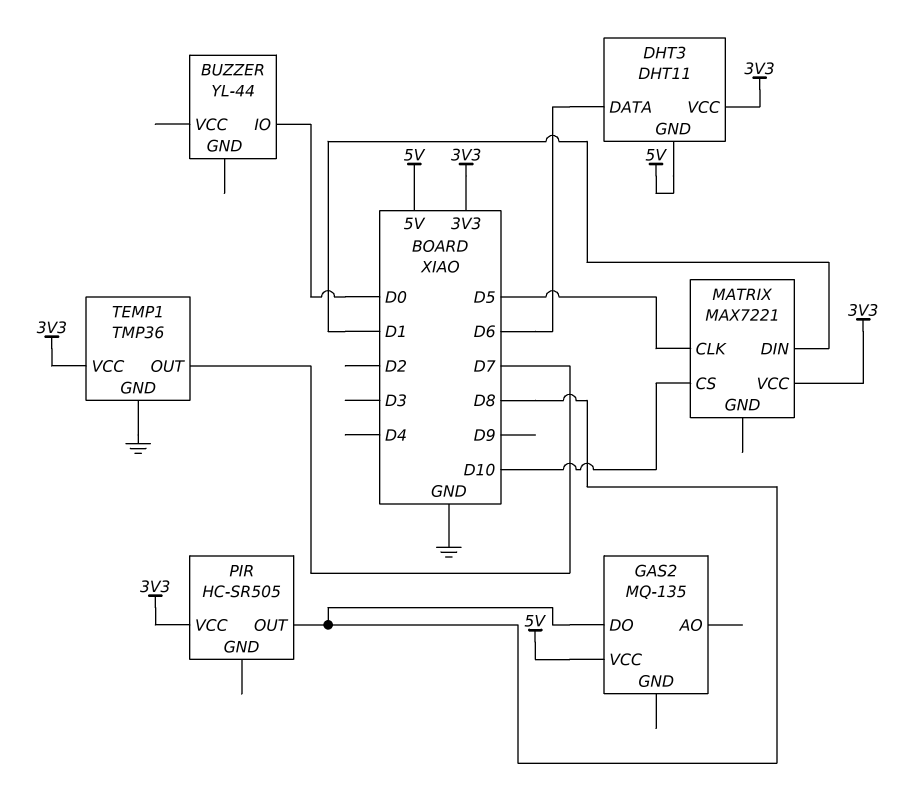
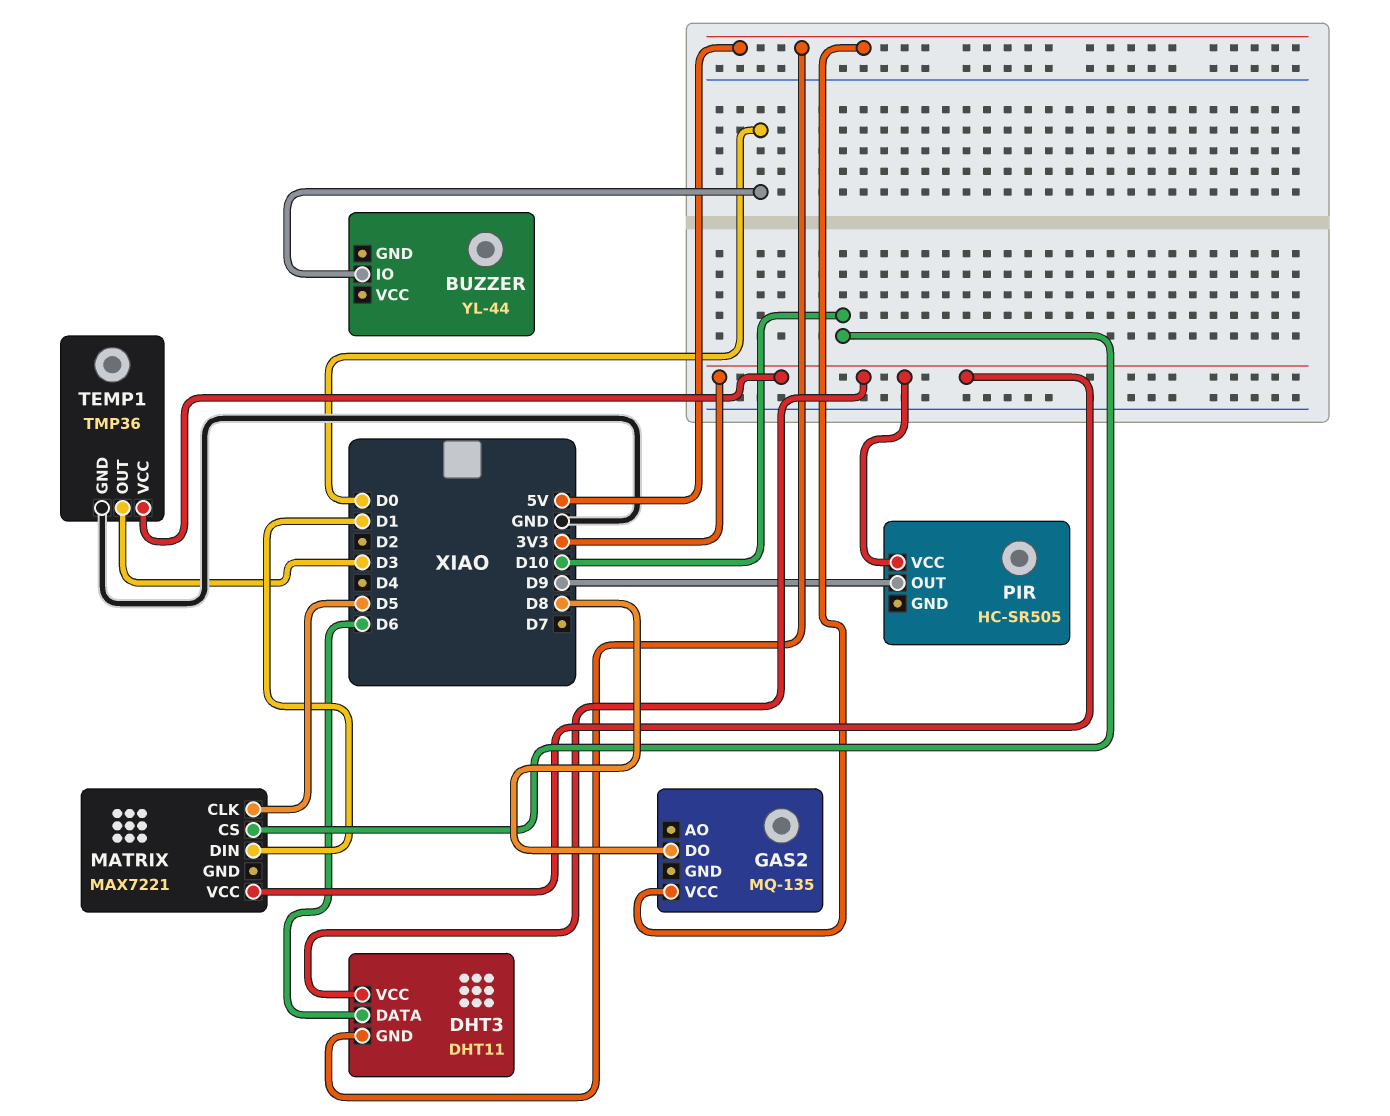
PIR pin OUT: D8 -> D9
TEMP1 pin OUT: D7 -> D3

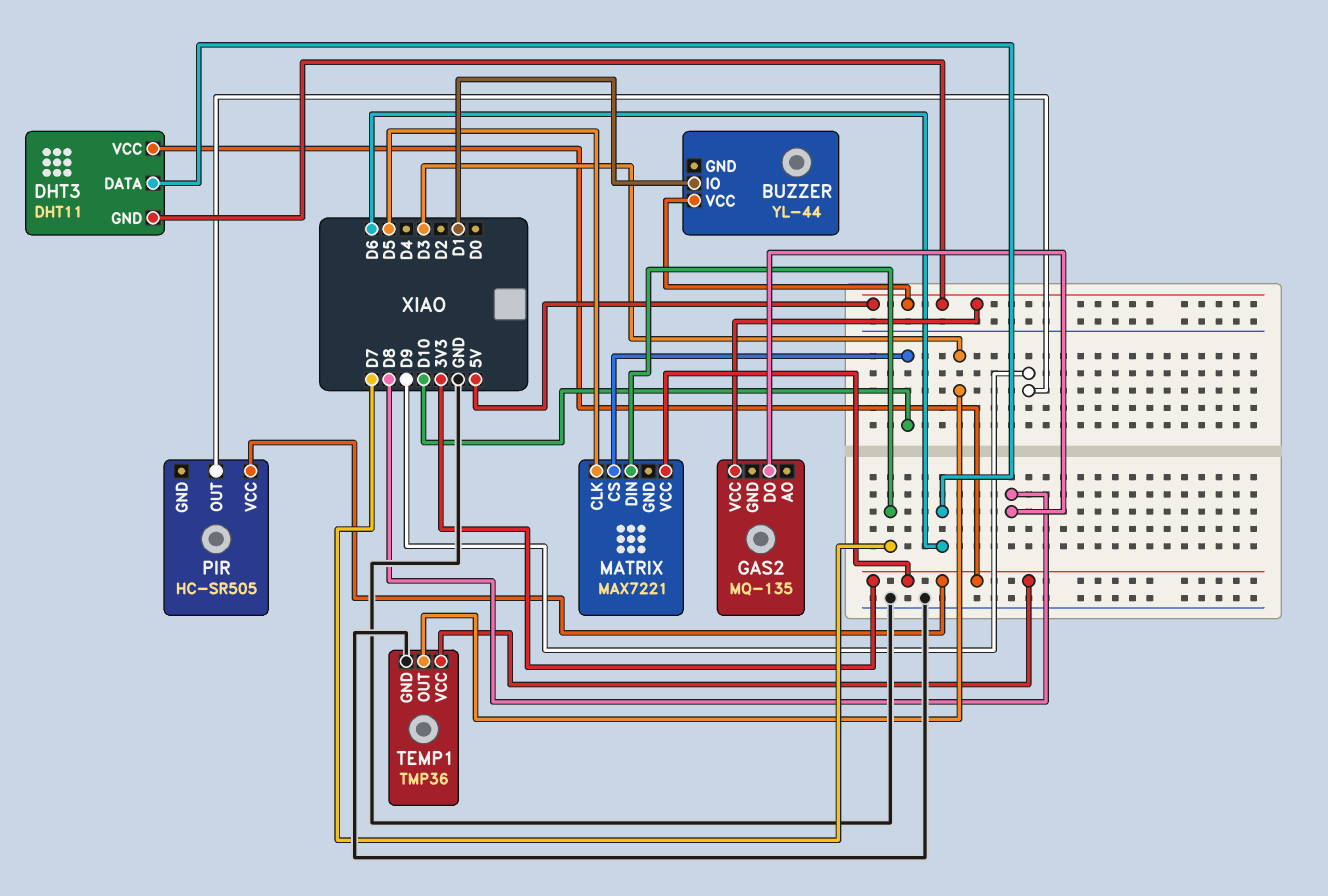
BUZZER pin IO: D0 -> D1
BUZZER pin VCC: none -> 5V
MATRIX pin DIN: D1 -> D7

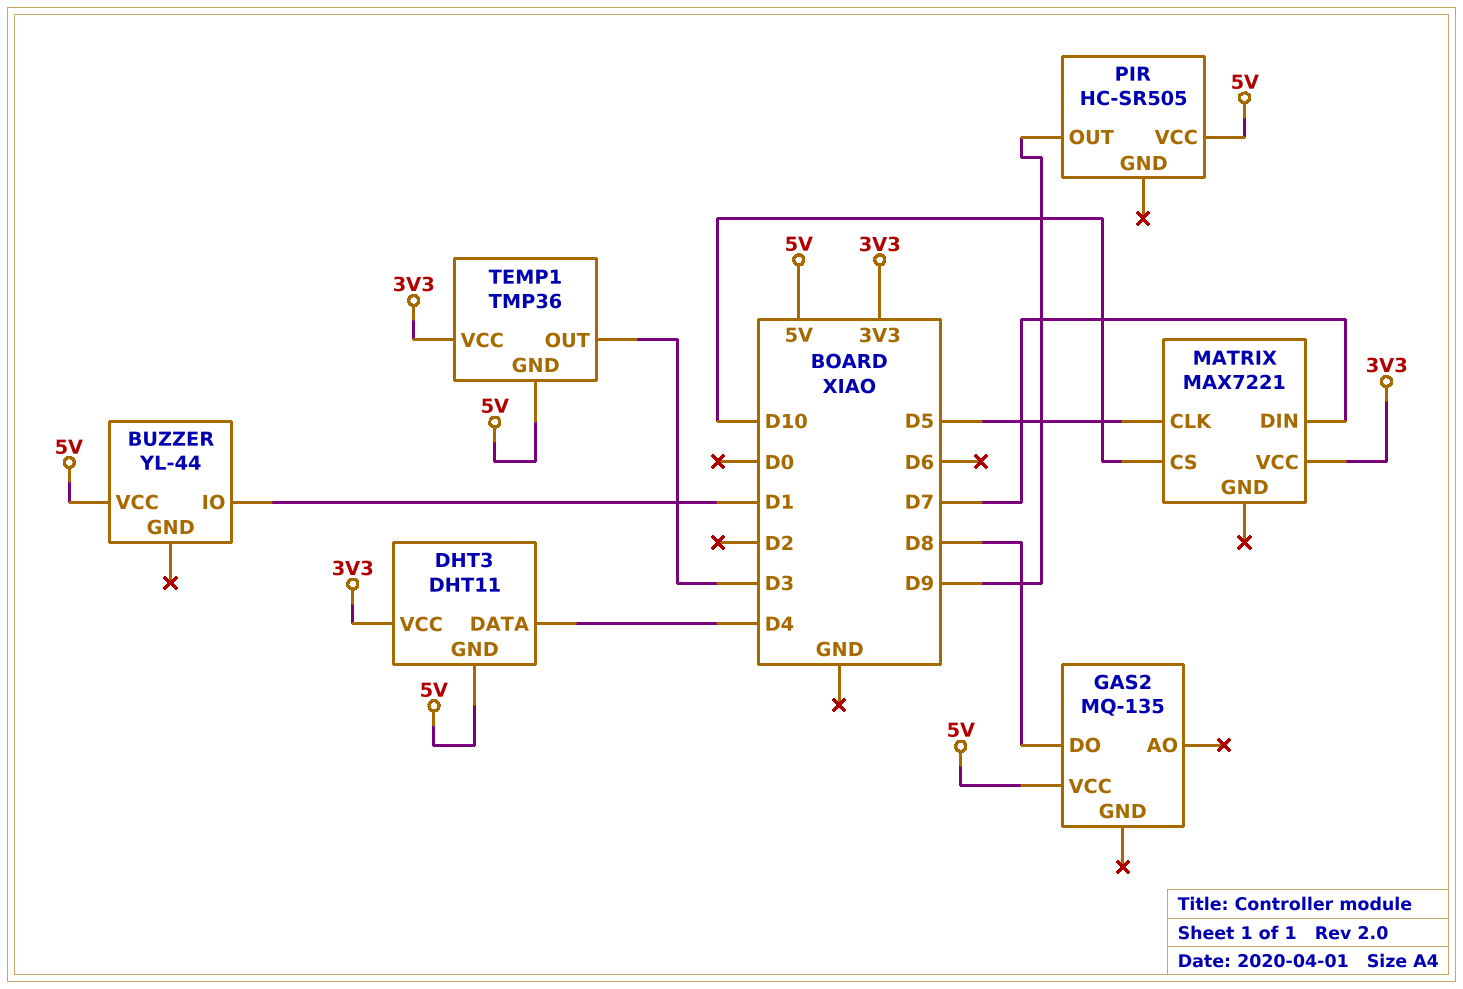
DHT3 pin DATA: D6 -> D4
PIR pin VCC: 3V3 -> 5V
TEMP1 pin GND: GND -> 5V

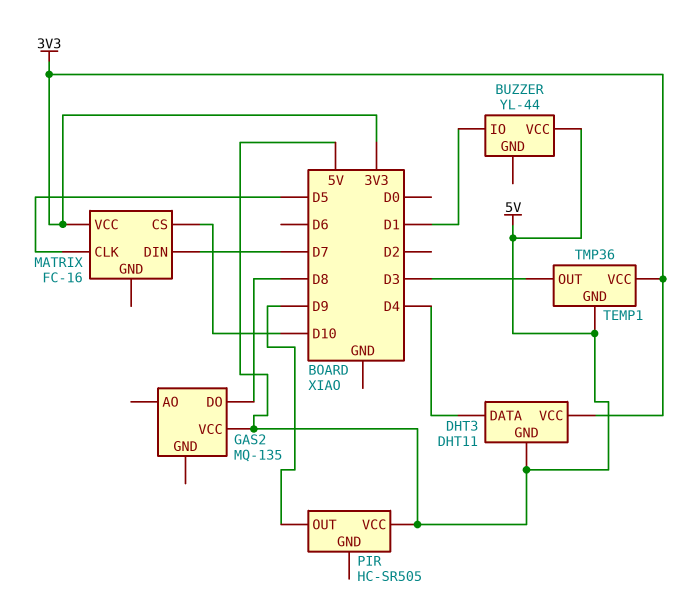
MATRIX: MAX7221 -> FC-16

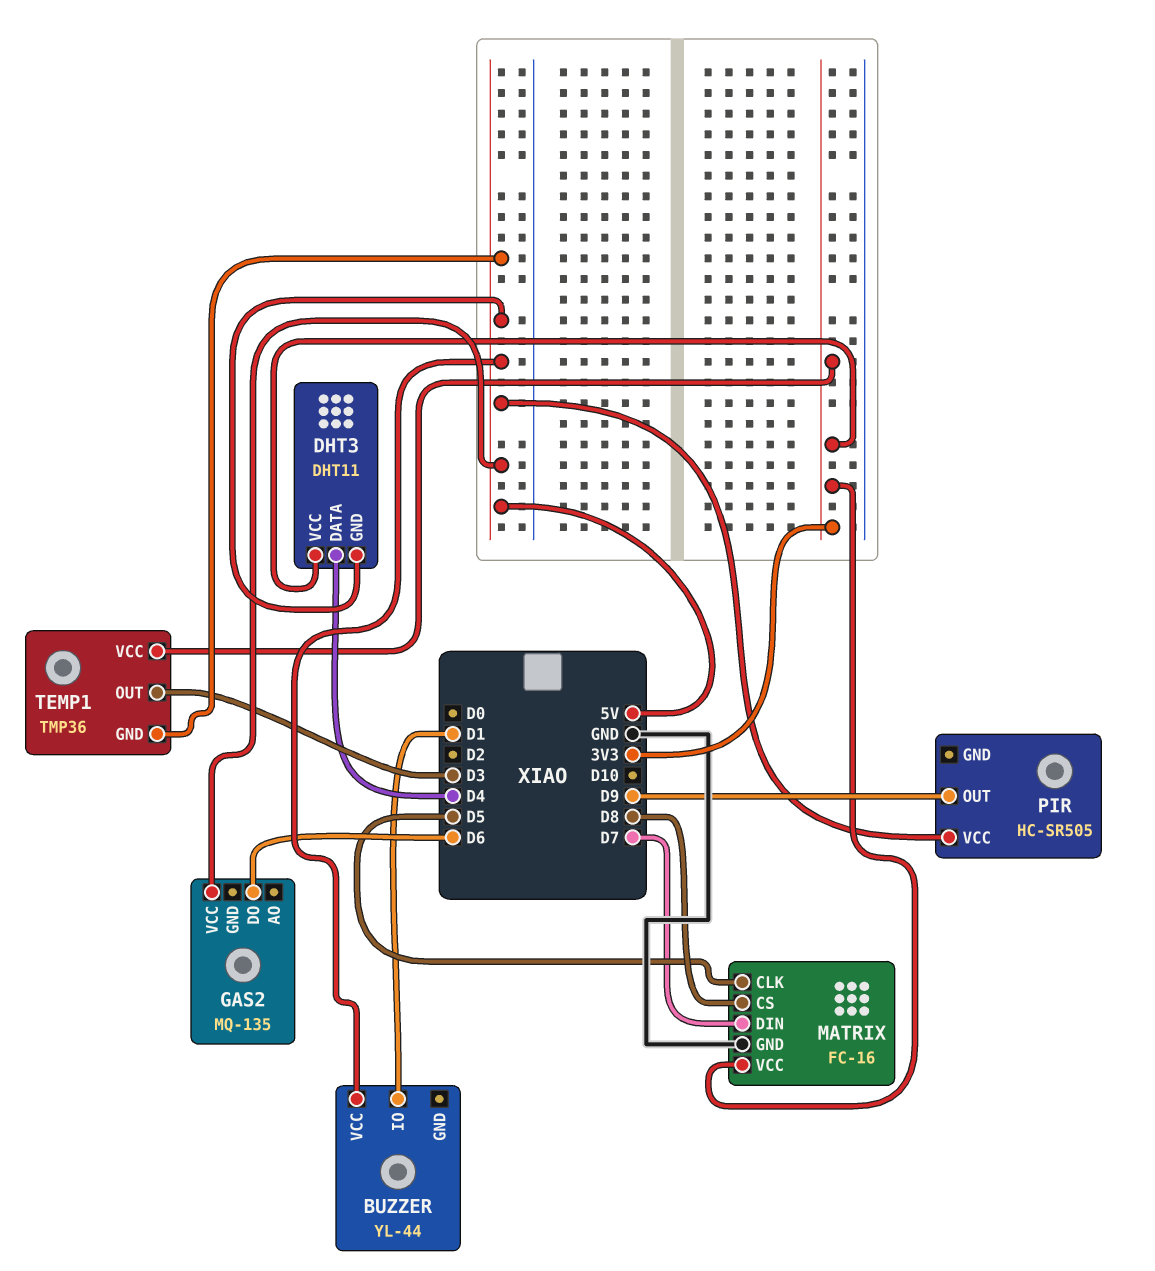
GAS2 pin DO: D8 -> D6
MATRIX pin CS: D10 -> D8
MATRIX pin GND: none -> GND

